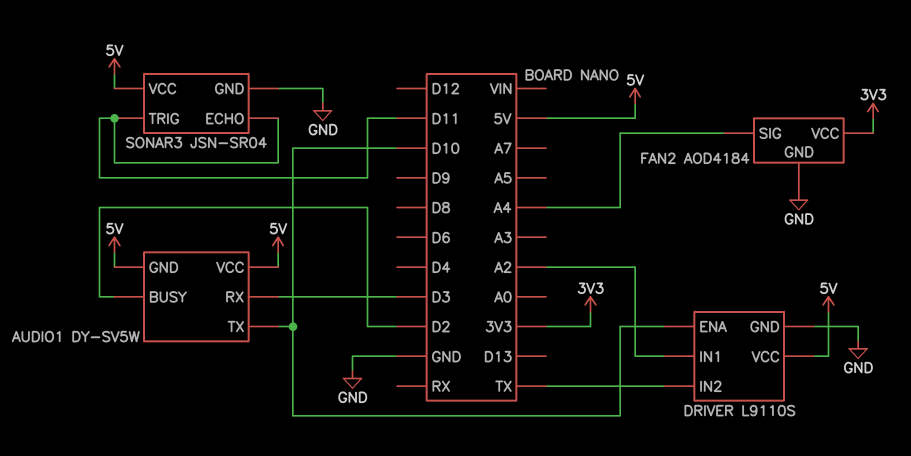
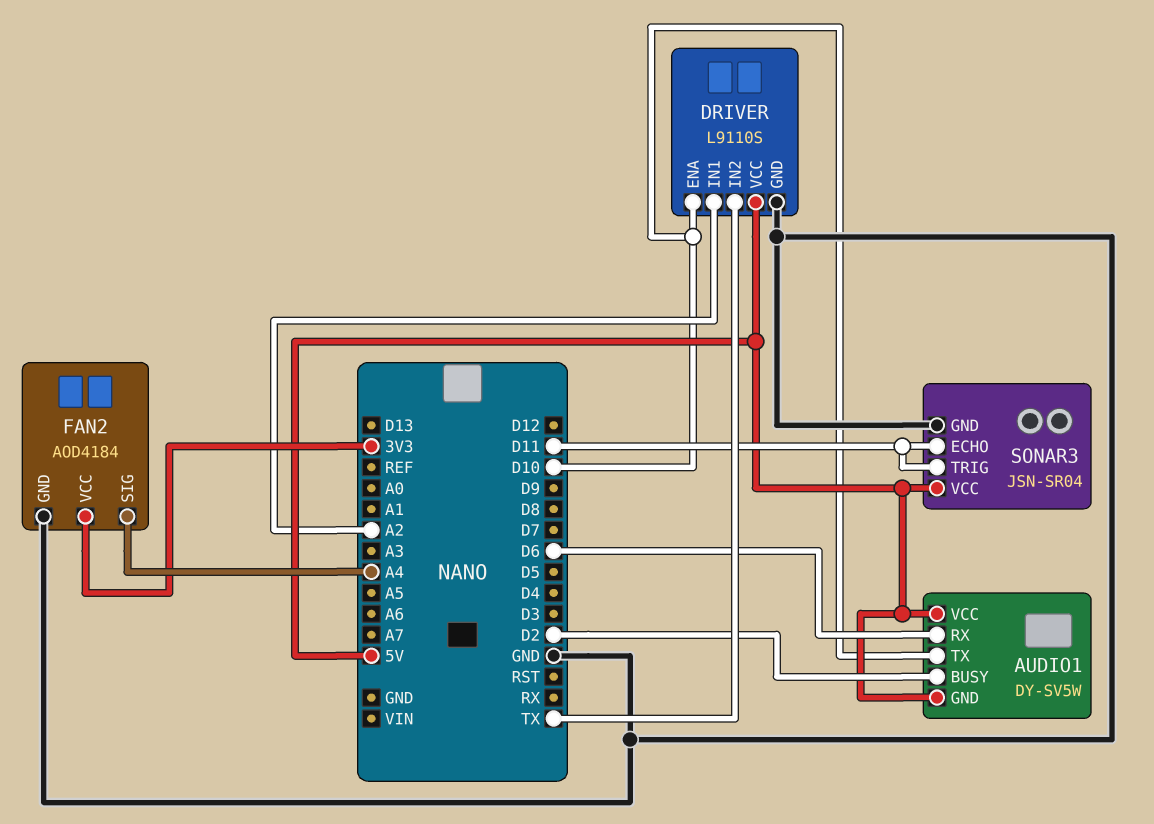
AUDIO1 pin RX: D3 -> D6

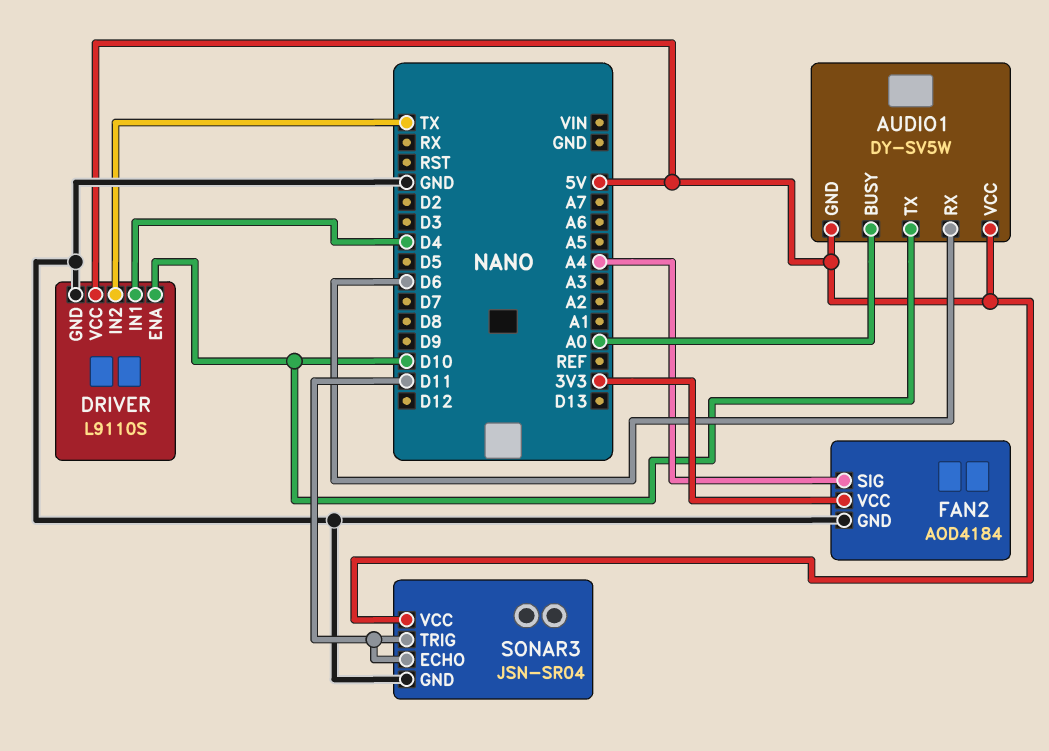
AUDIO1 pin BUSY: D2 -> A0
DRIVER pin IN1: A2 -> D4

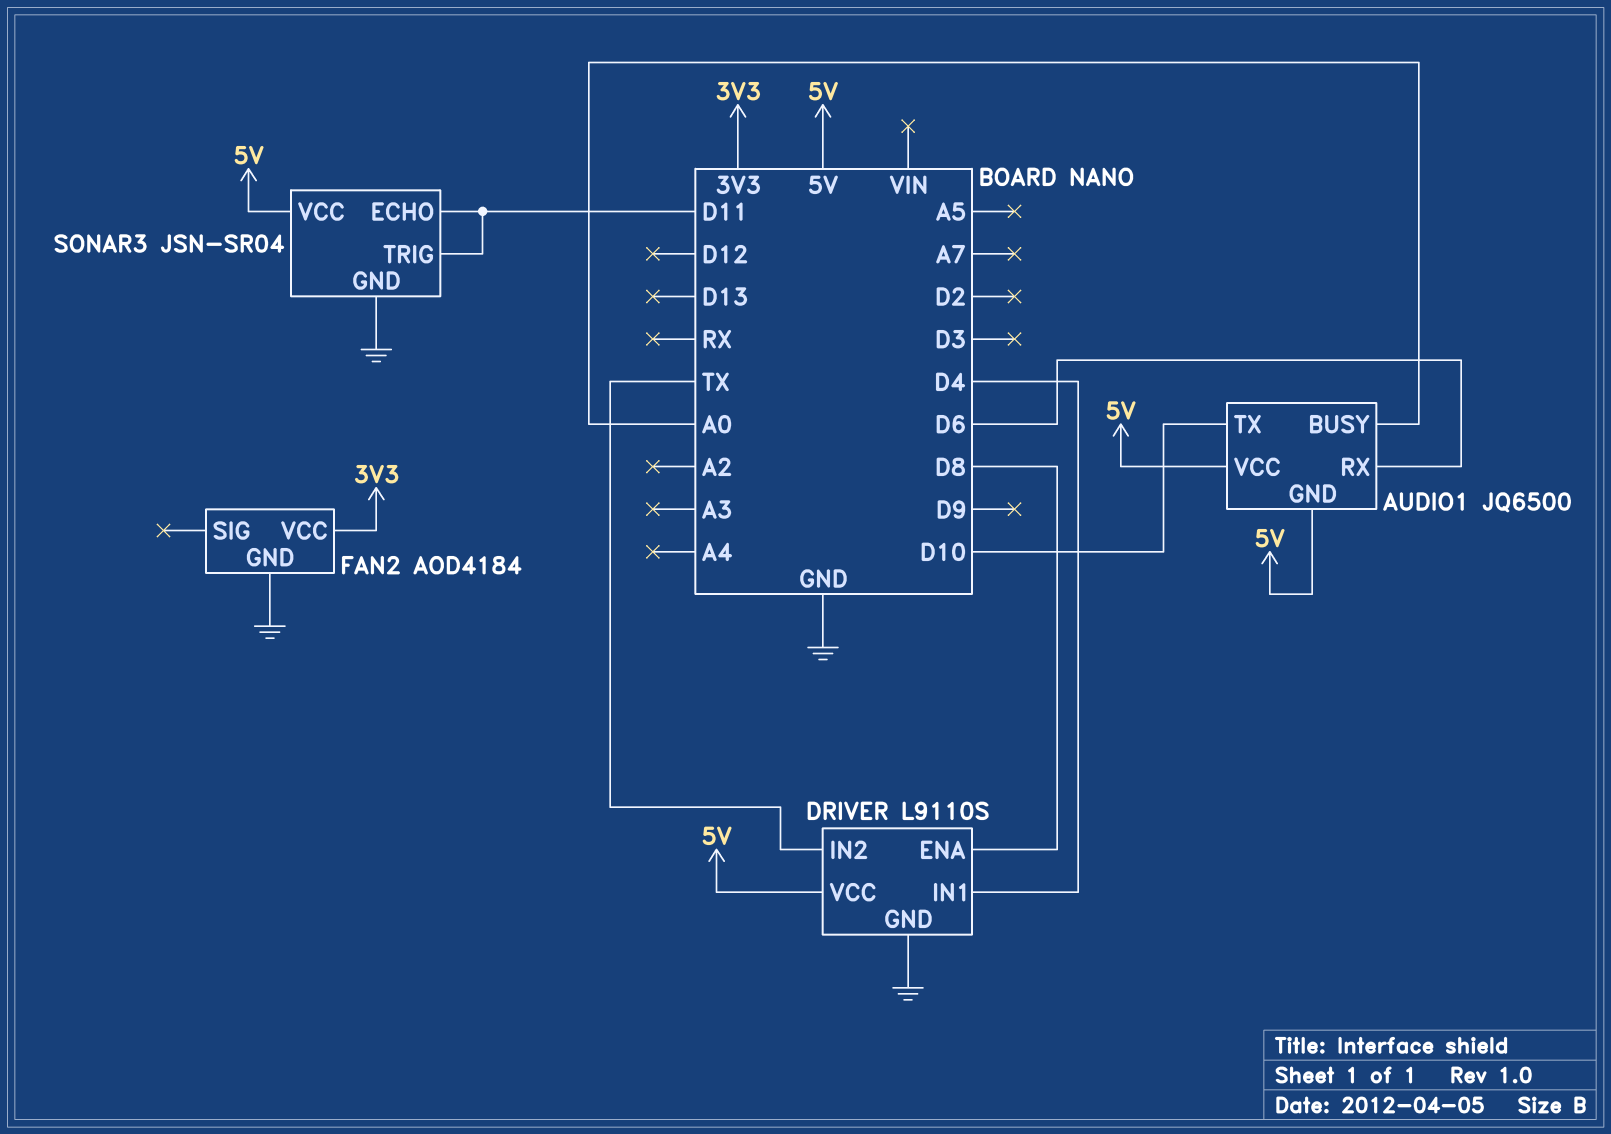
AUDIO1: DY-SV5W -> JQ6500
DRIVER pin ENA: D10 -> D8
FAN2 pin SIG: A4 -> none

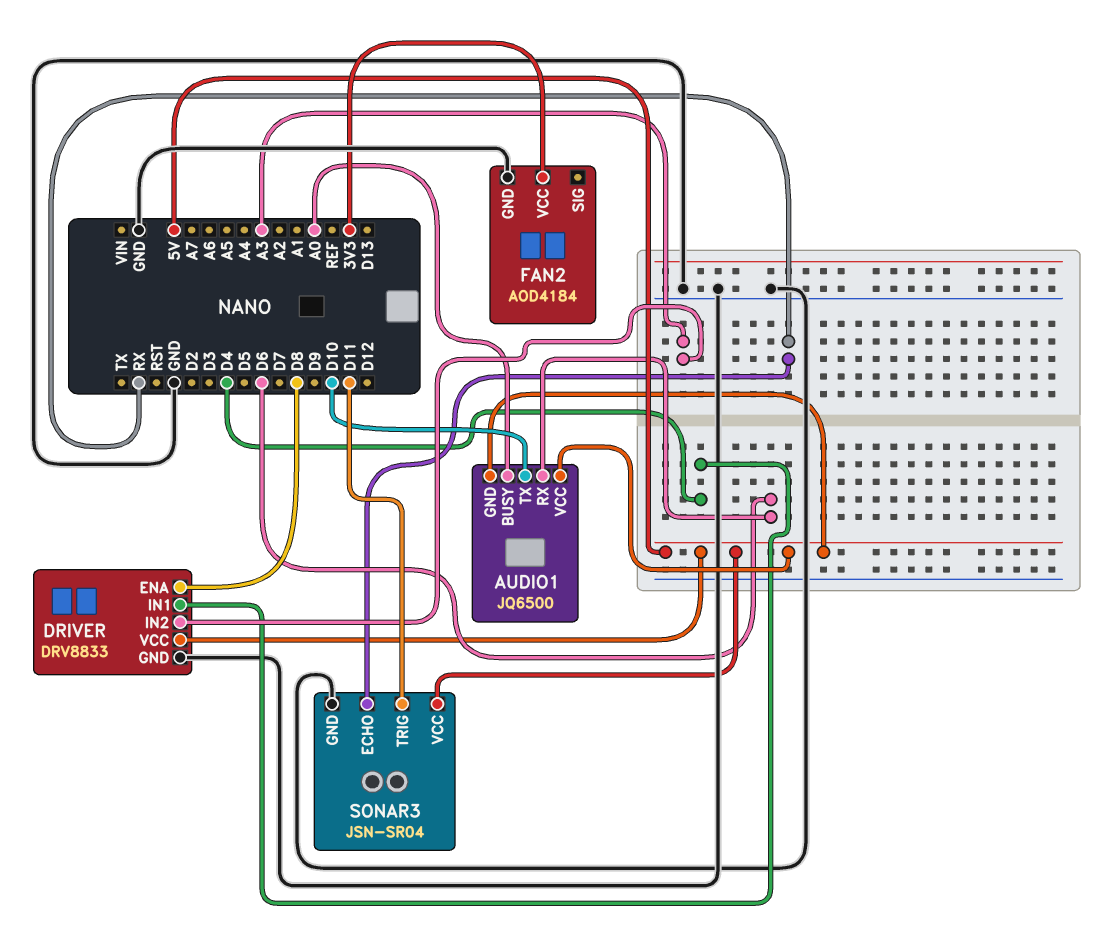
DRIVER: L9110S -> DRV8833
DRIVER pin IN2: TX -> A3
SONAR3 pin ECHO: D11 -> RX

